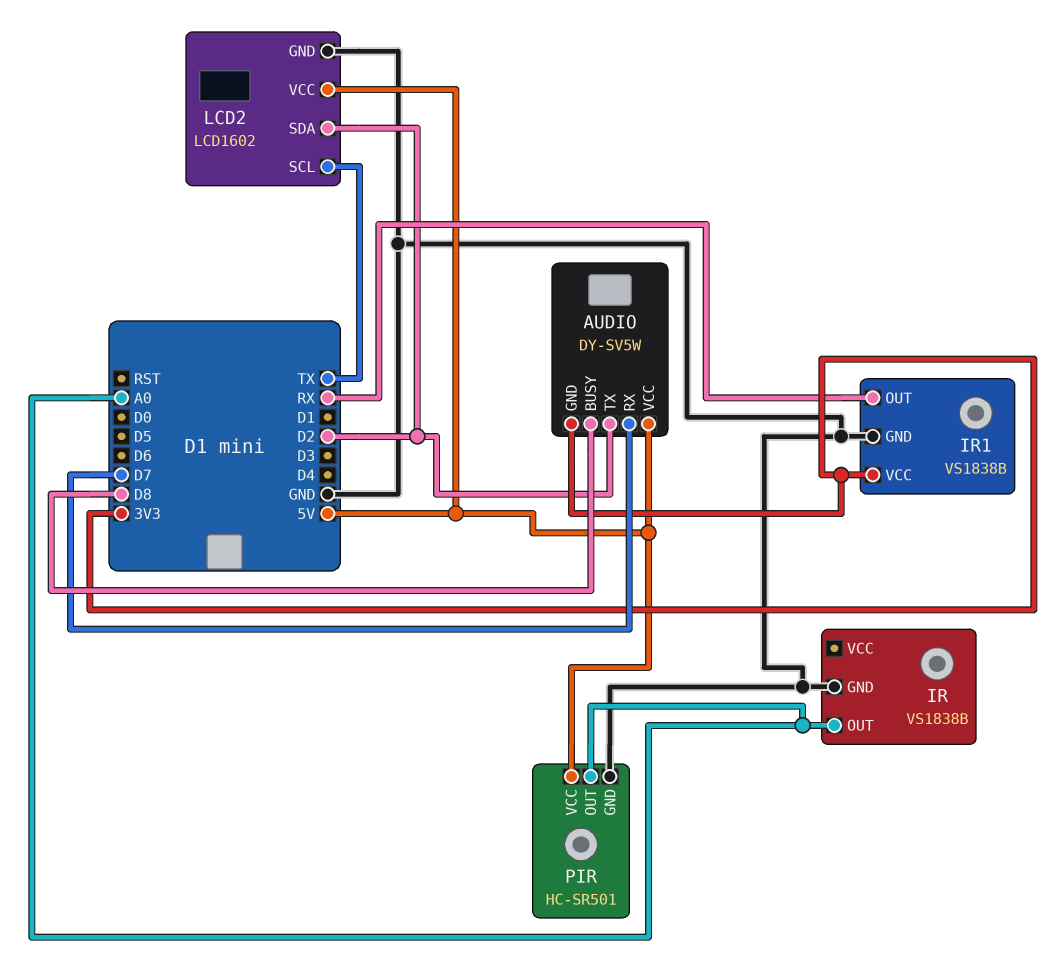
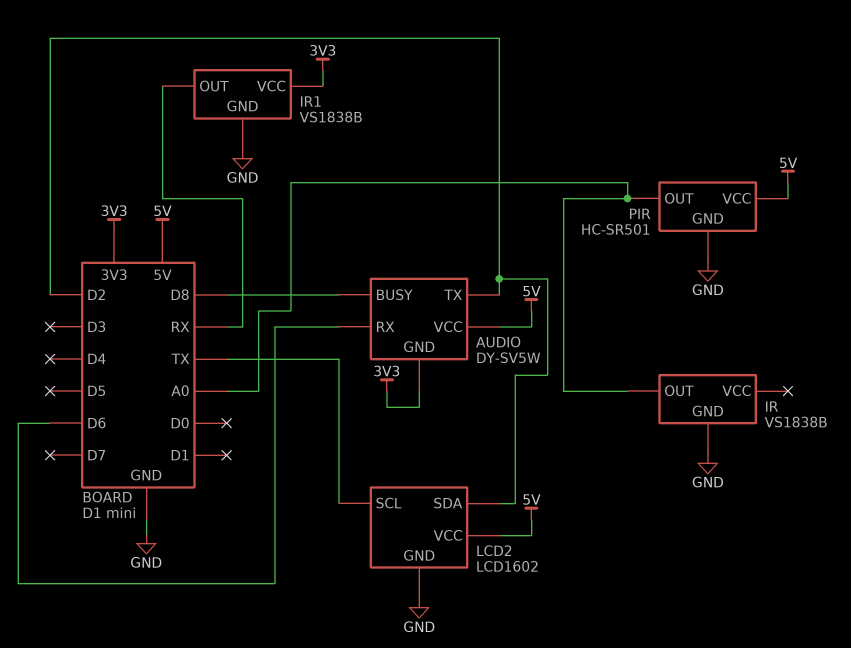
AUDIO pin RX: D7 -> D6

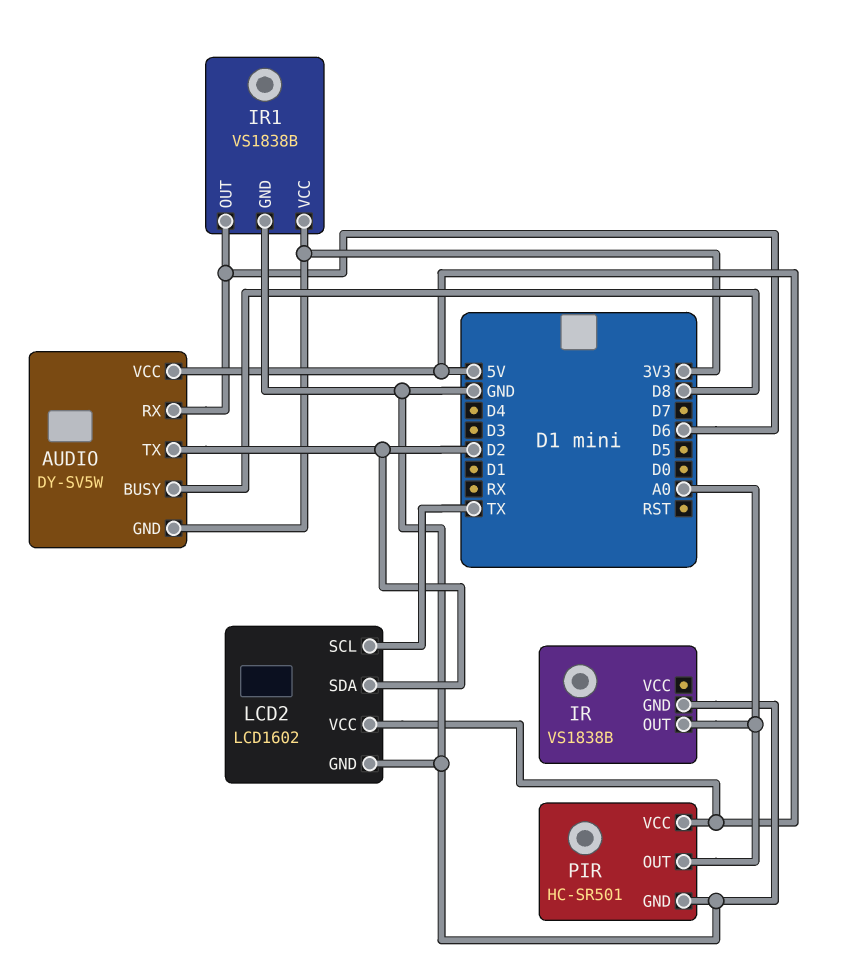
IR1 pin OUT: RX -> D6

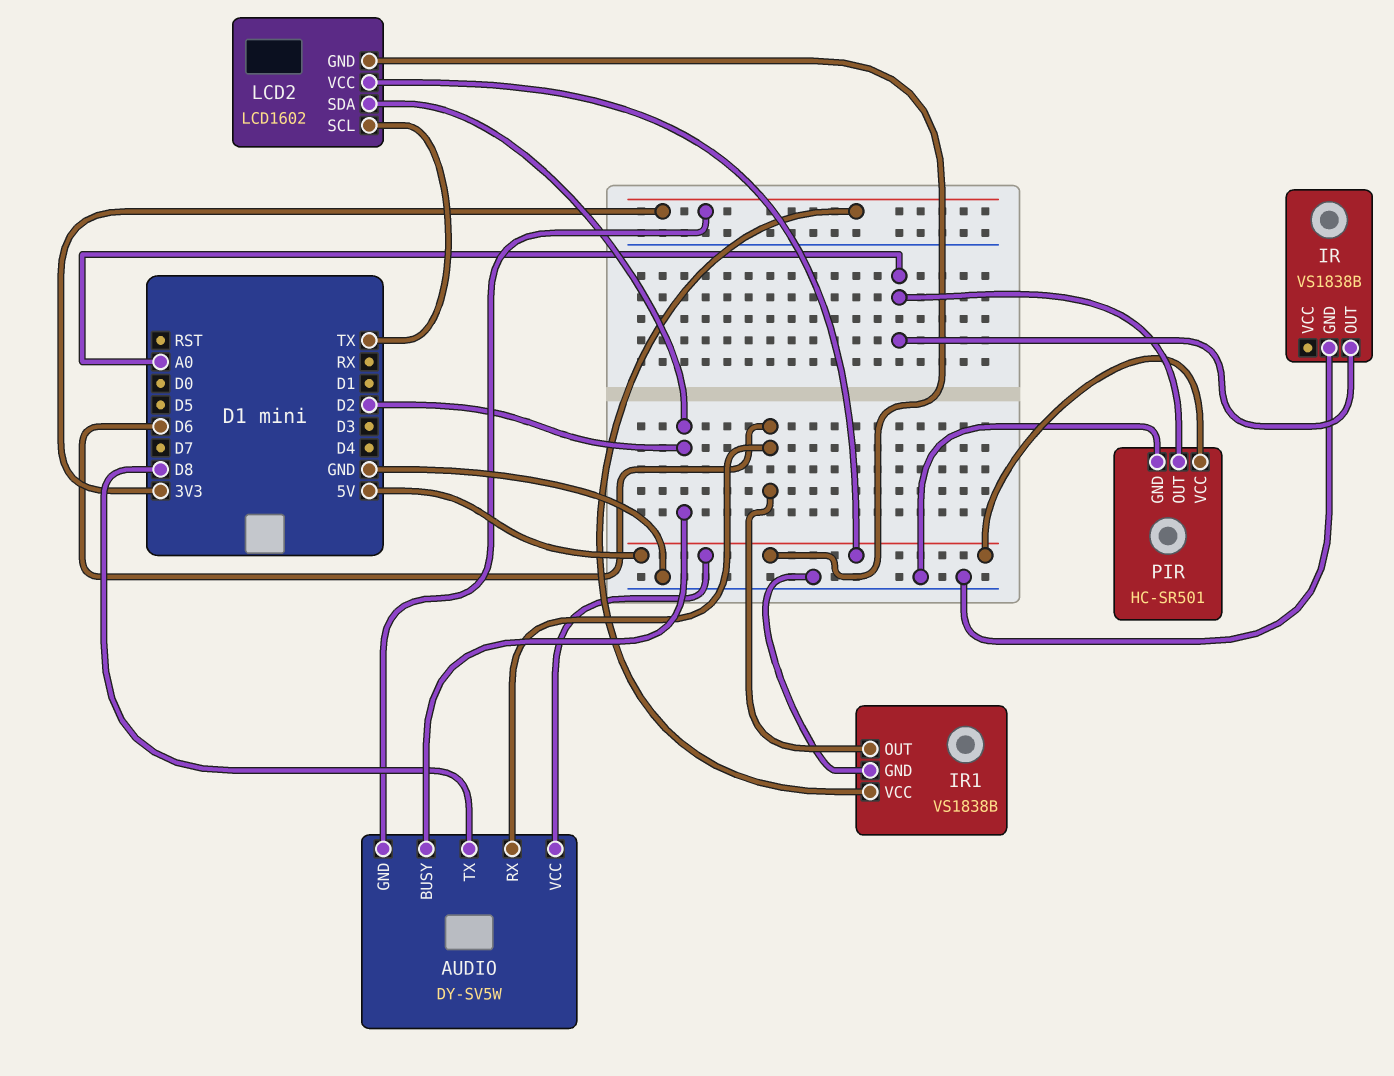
AUDIO pin BUSY: D8 -> D2
AUDIO pin TX: D2 -> D8
LCD2 pin GND: GND -> 5V

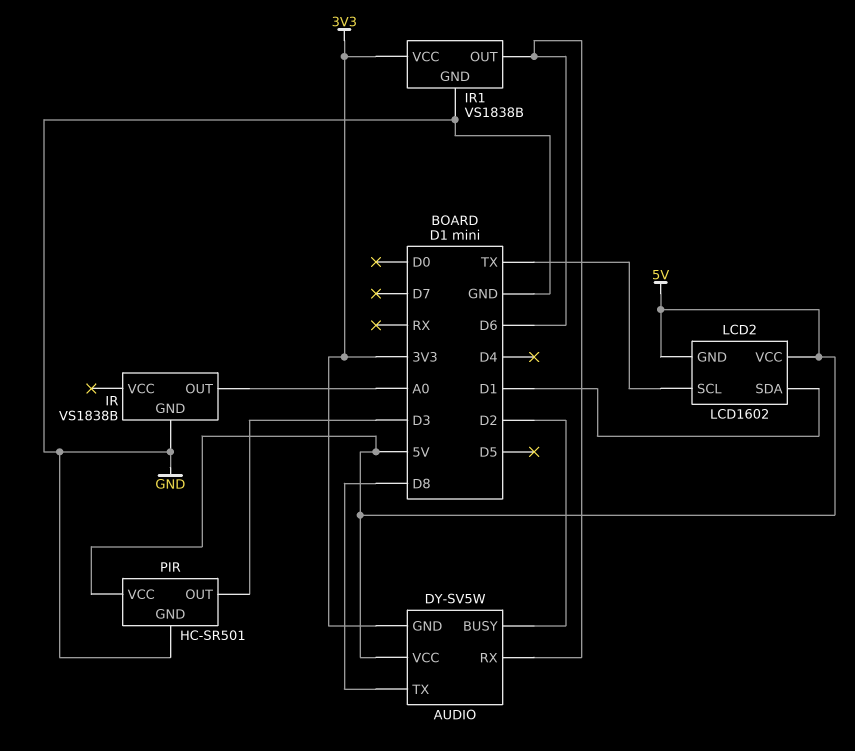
LCD2 pin SDA: D2 -> D1
PIR pin OUT: A0 -> D3

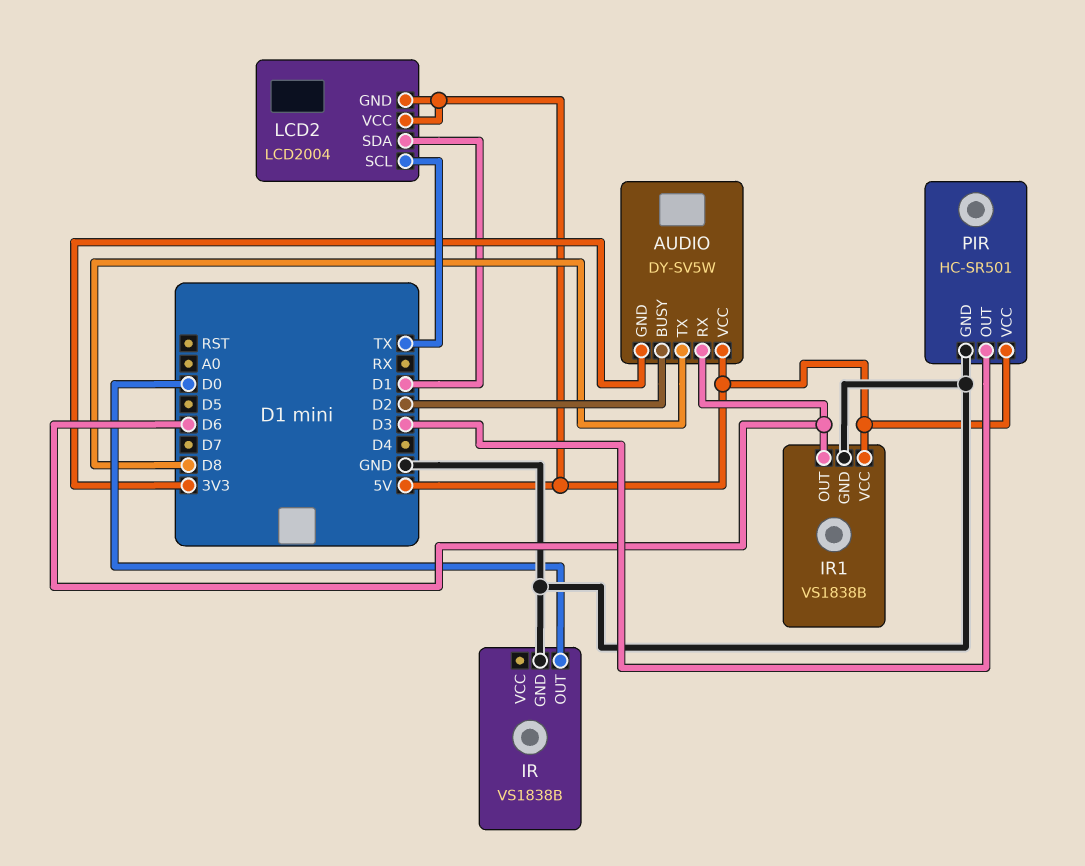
IR pin OUT: A0 -> D0
IR1 pin VCC: 3V3 -> 5V
LCD2: LCD1602 -> LCD2004

